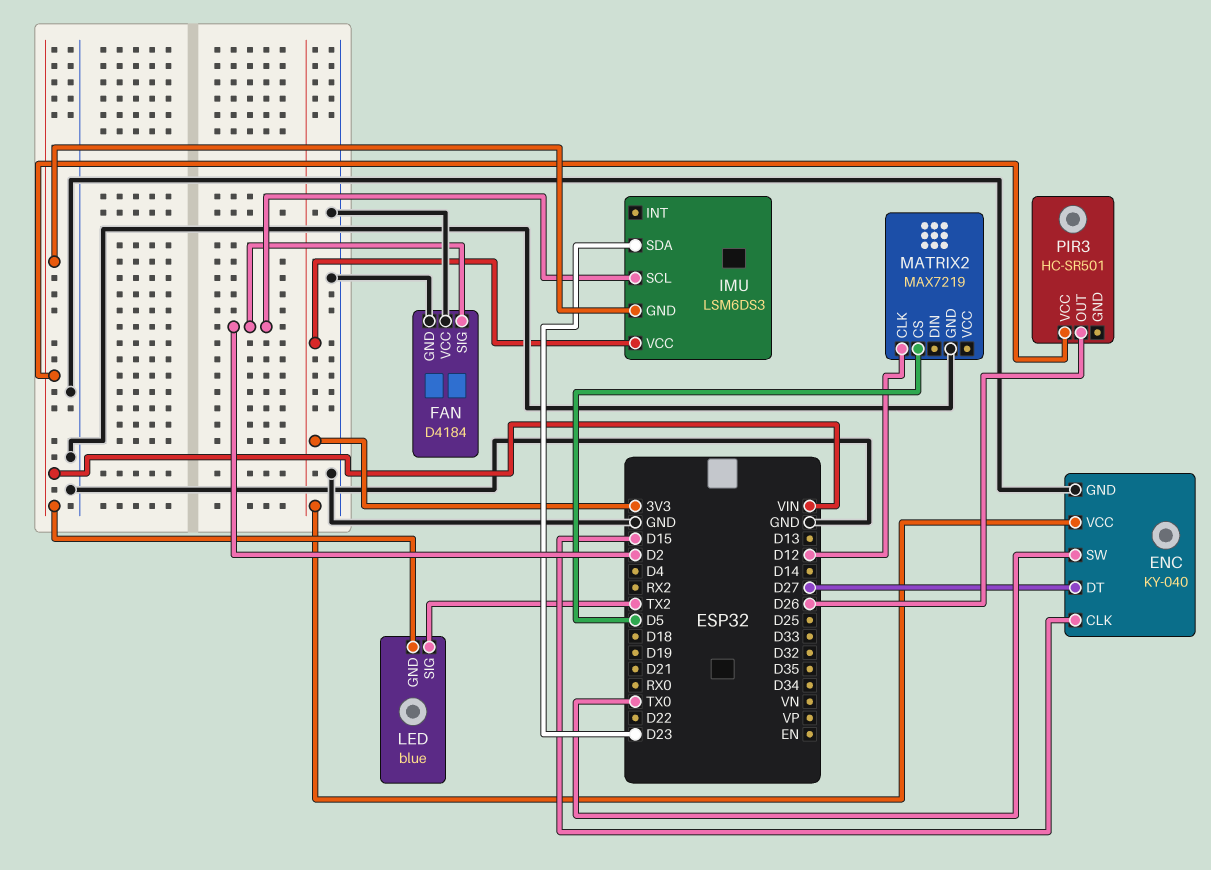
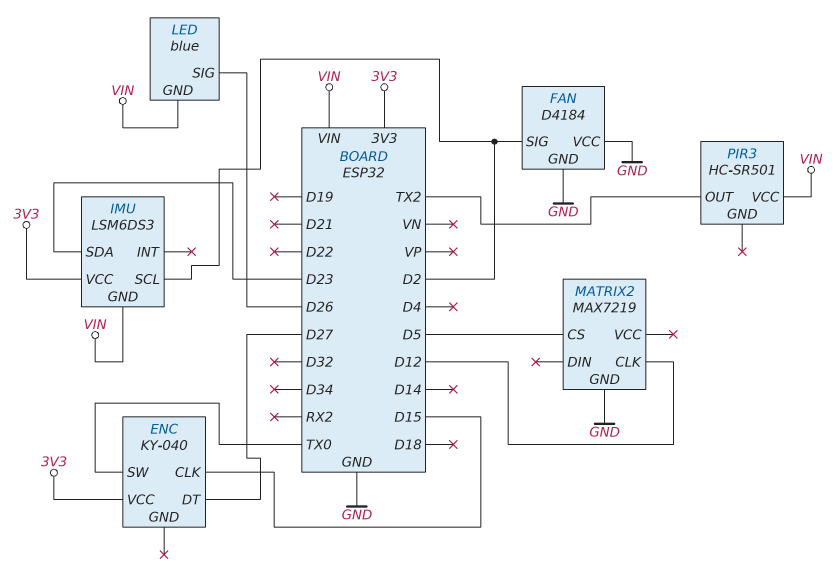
ENC pin GND: GND -> none
LED pin SIG: TX2 -> D26
PIR3 pin OUT: D26 -> TX2

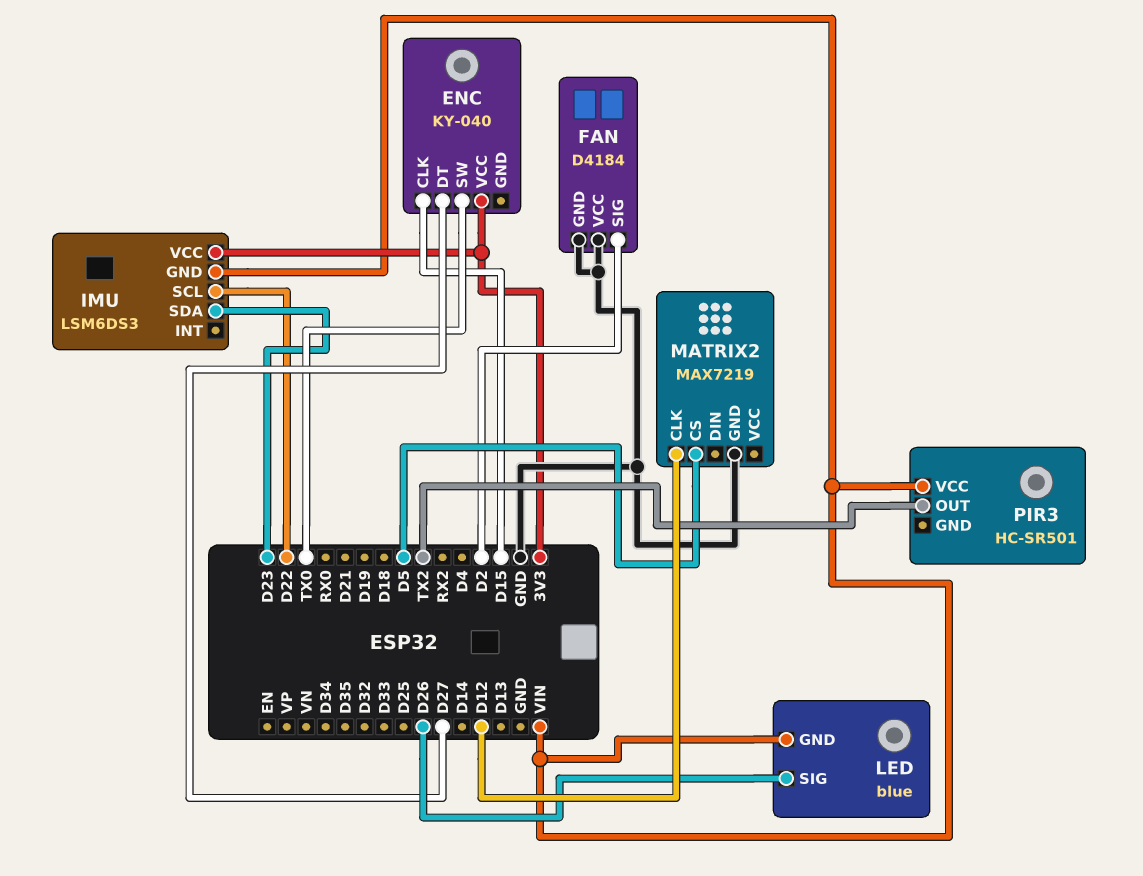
IMU pin SCL: D2 -> D22

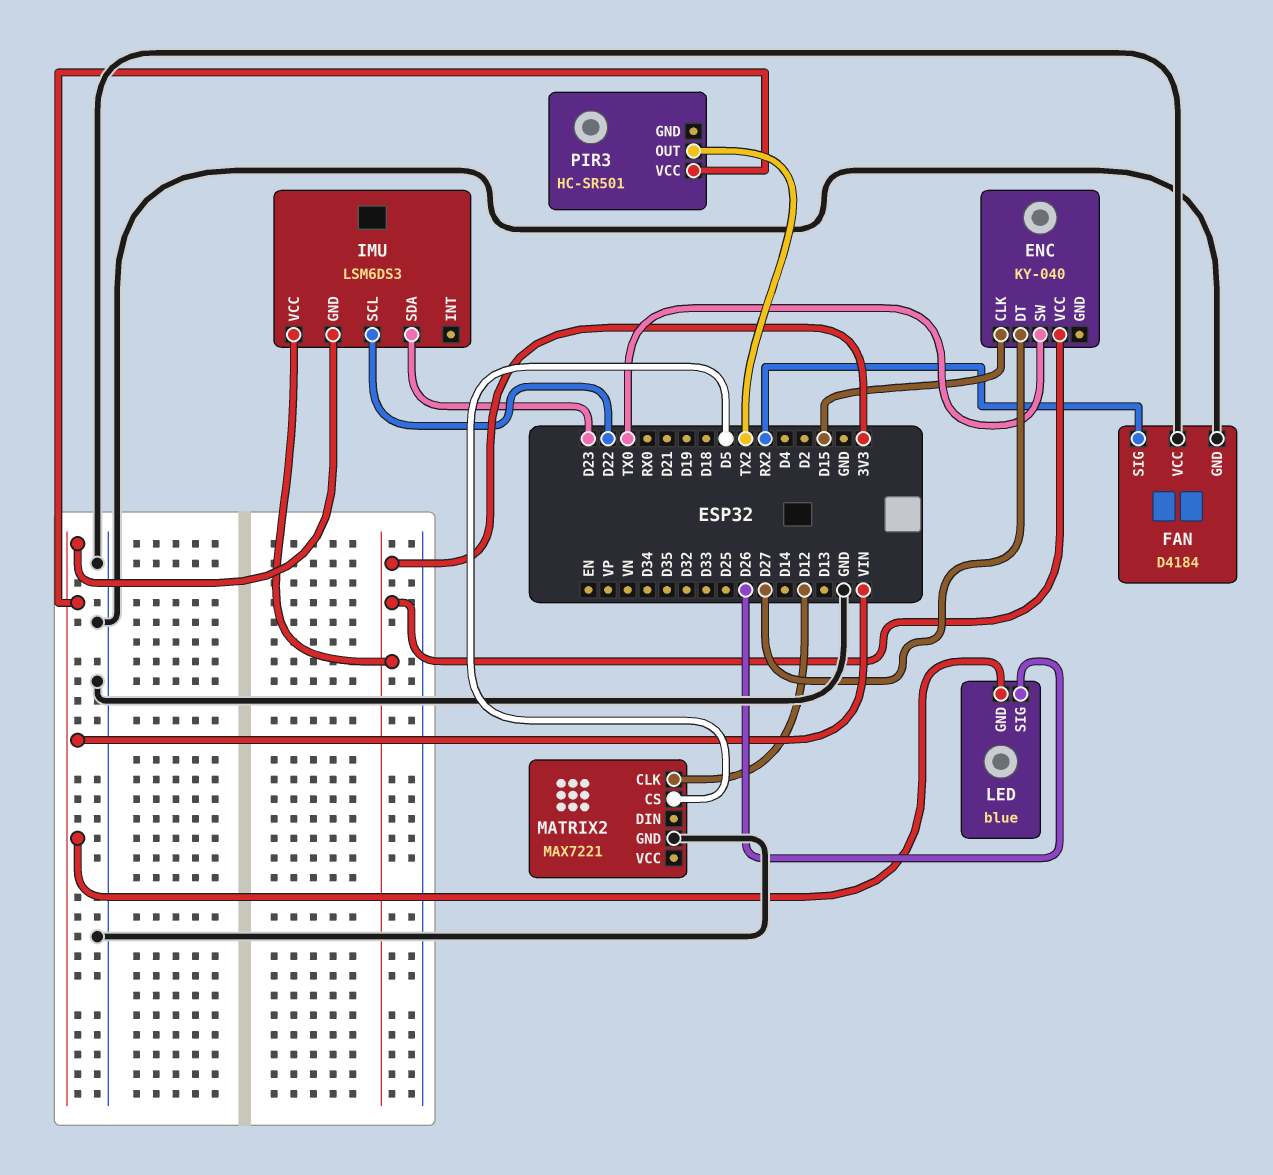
FAN pin SIG: D2 -> RX2
MATRIX2: MAX7219 -> MAX7221

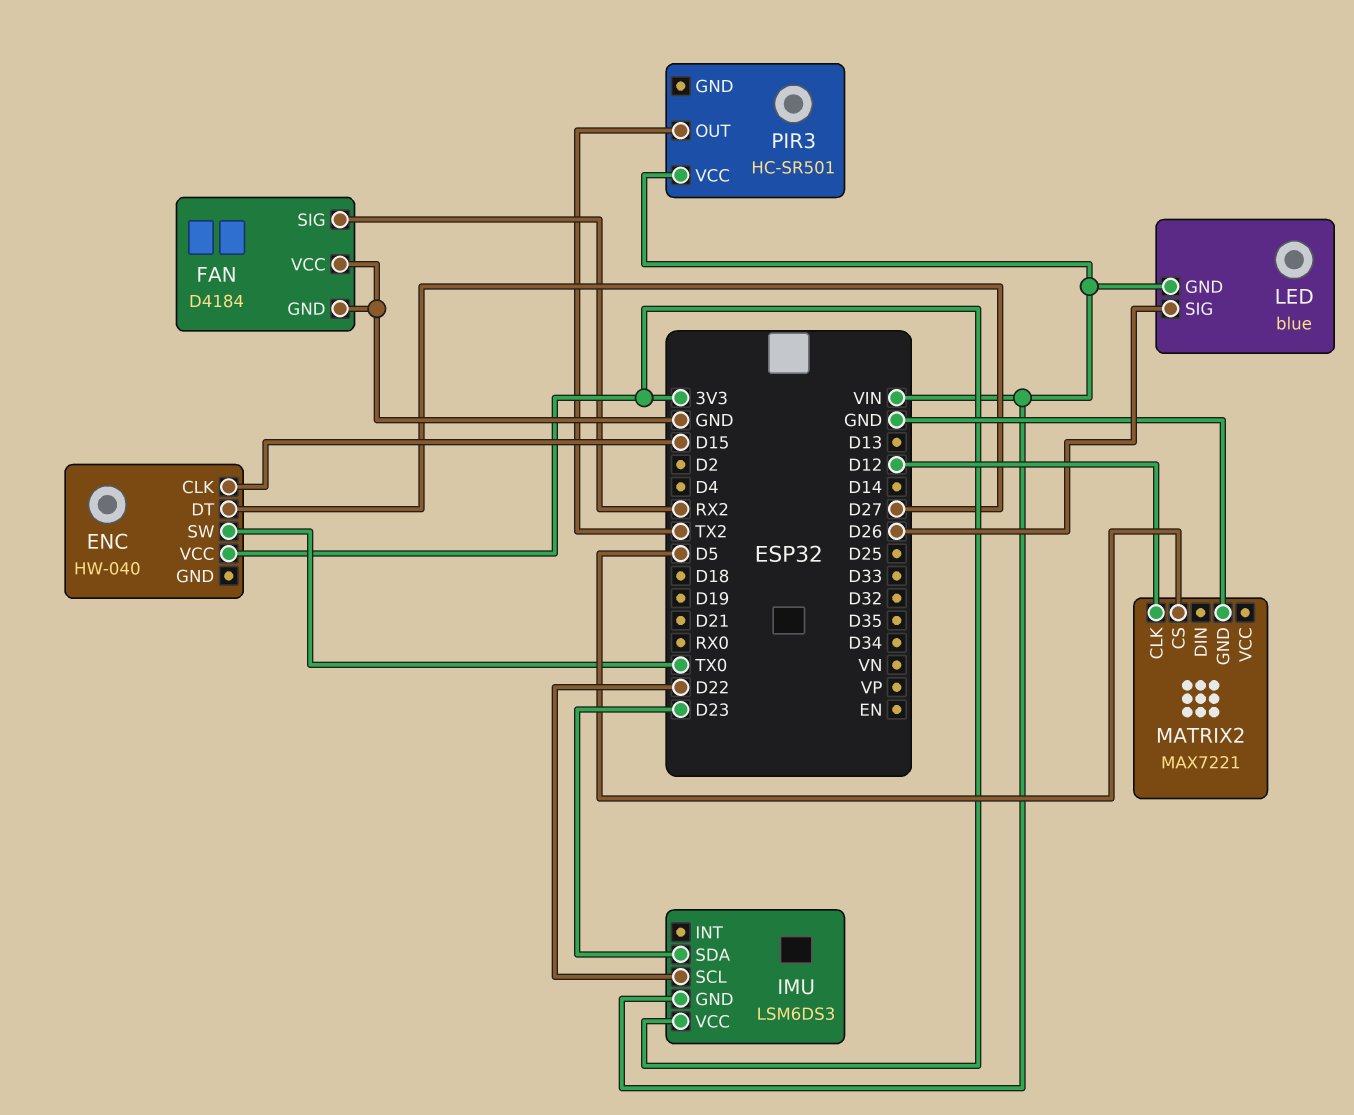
ENC: KY-040 -> HW-040

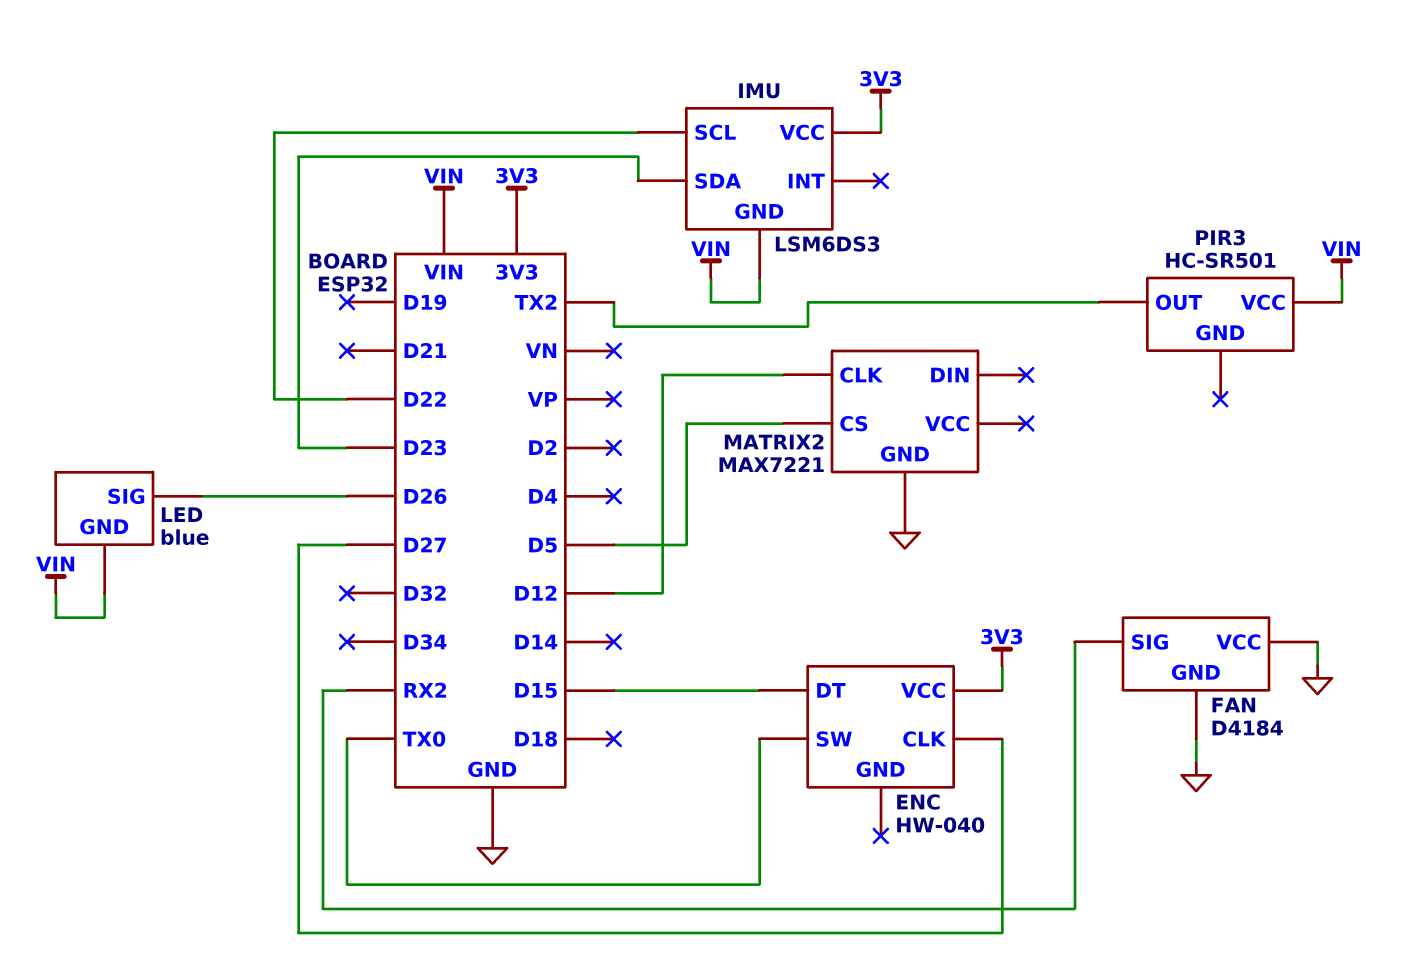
ENC pin CLK: D15 -> D27
ENC pin DT: D27 -> D15

